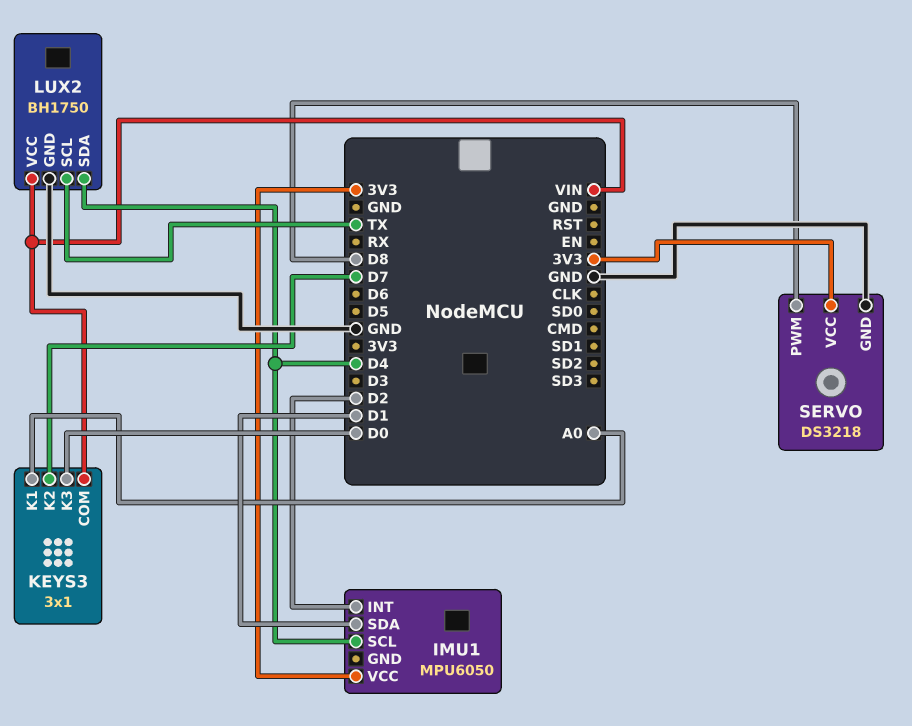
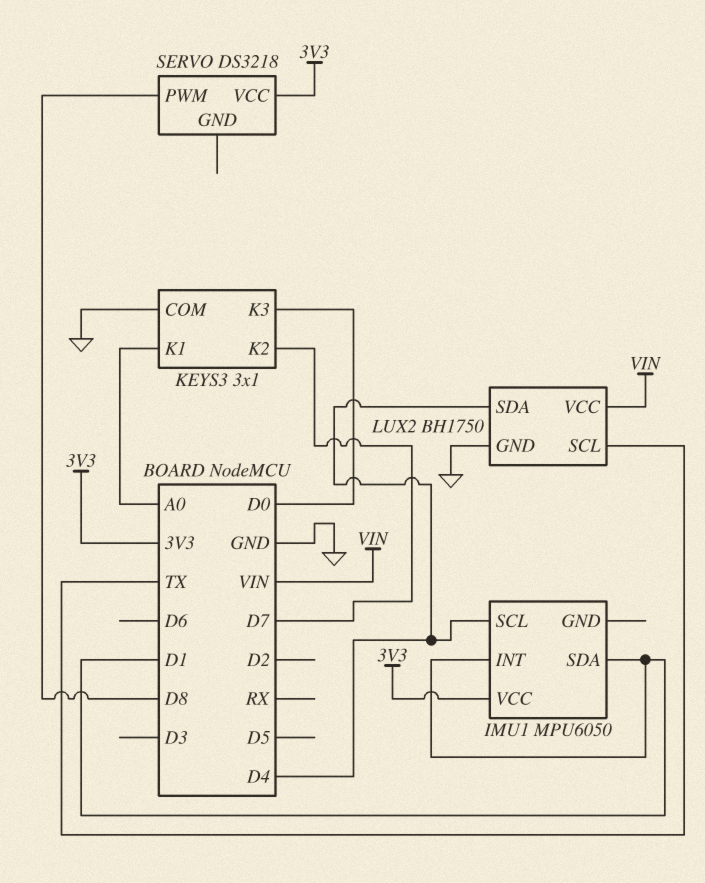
IMU1 pin INT: D2 -> D1
KEYS3 pin COM: VIN -> GND
SERVO pin GND: GND -> none

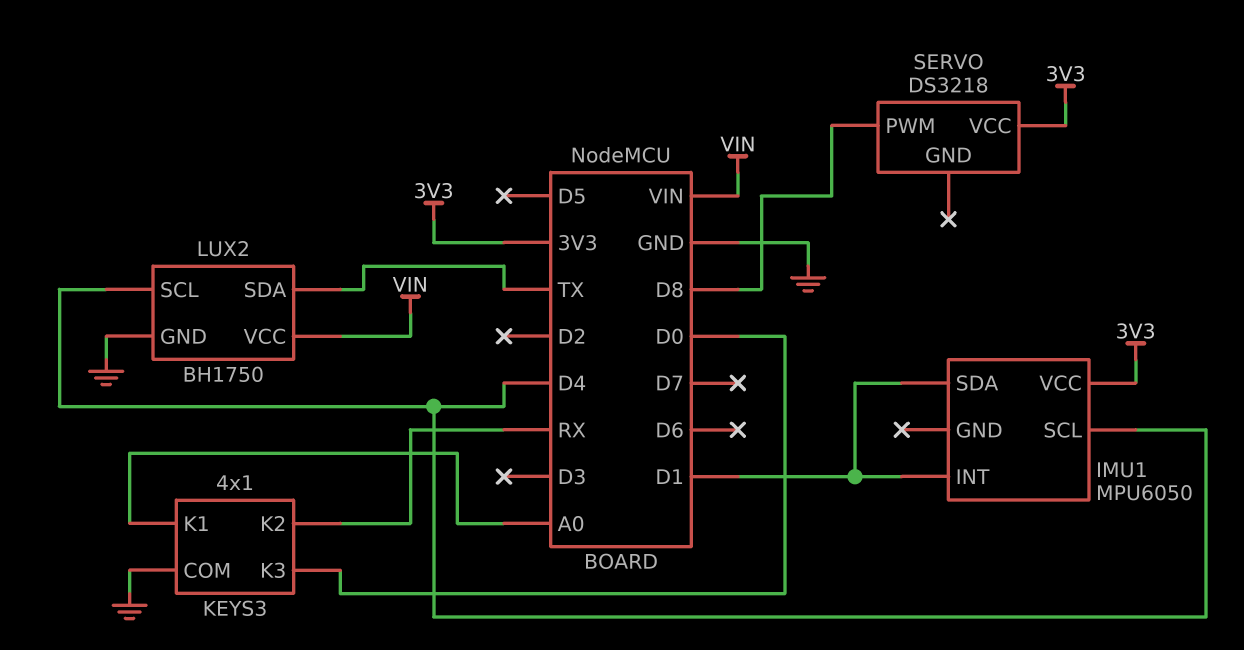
KEYS3: 3x1 -> 4x1
KEYS3 pin K2: D7 -> RX
LUX2 pin SCL: TX -> D4
LUX2 pin SDA: D4 -> TX

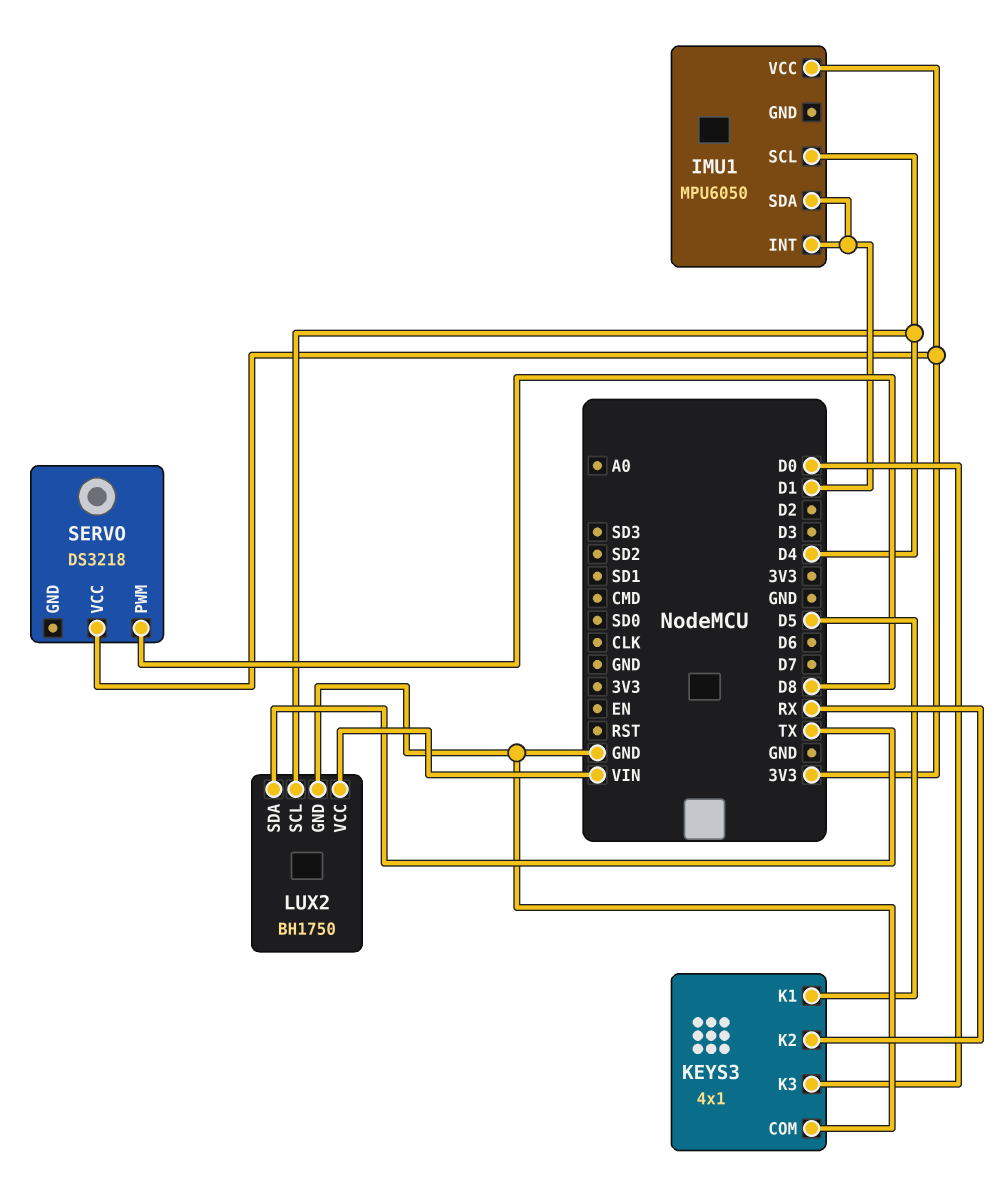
KEYS3 pin K1: A0 -> D5

